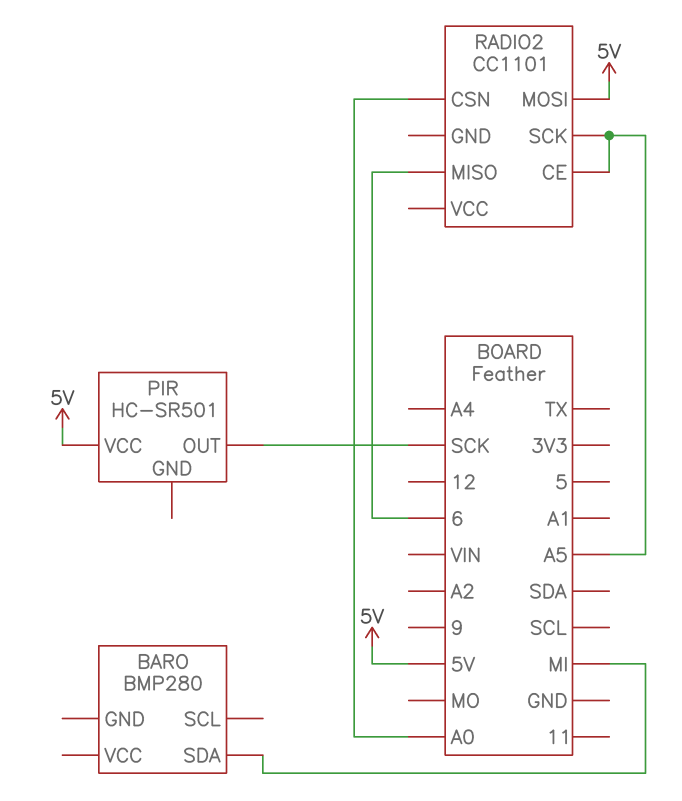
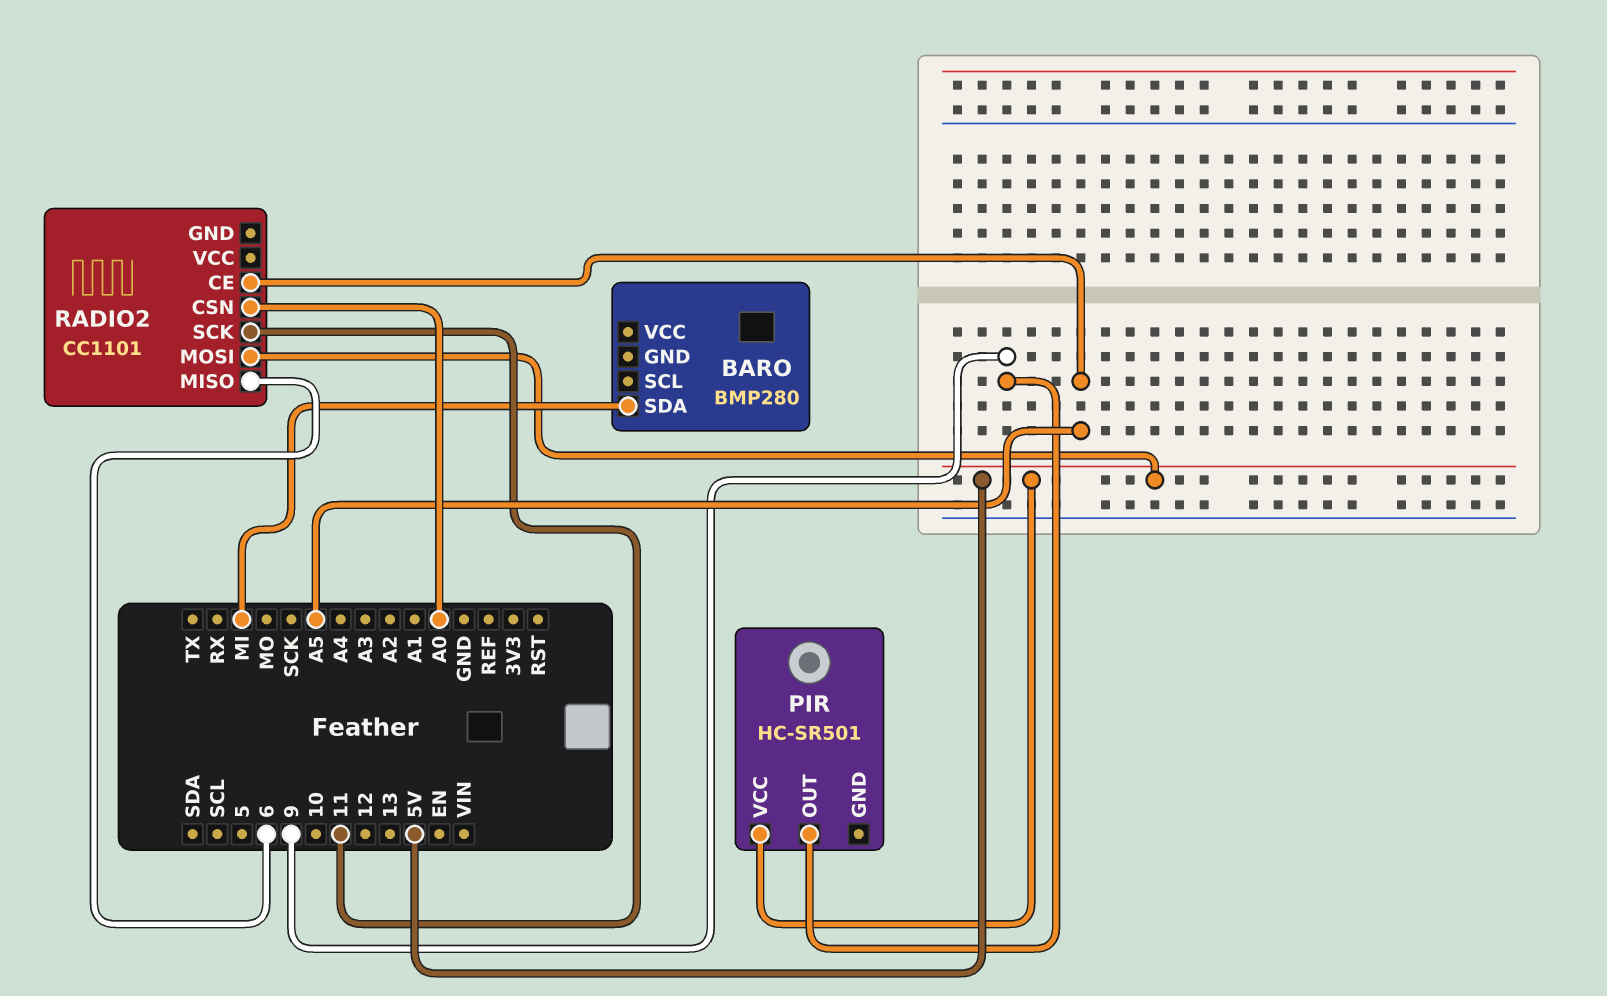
PIR pin OUT: SCK -> 9
RADIO2 pin SCK: A5 -> 11

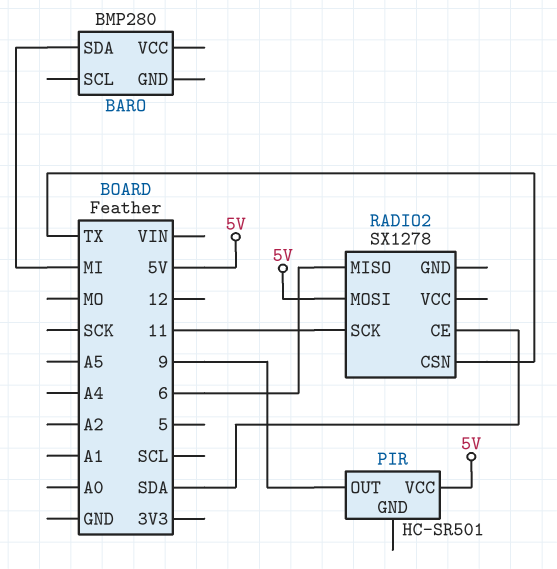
RADIO2: CC1101 -> SX1278
RADIO2 pin CE: A5 -> SDA
RADIO2 pin CSN: A0 -> TX

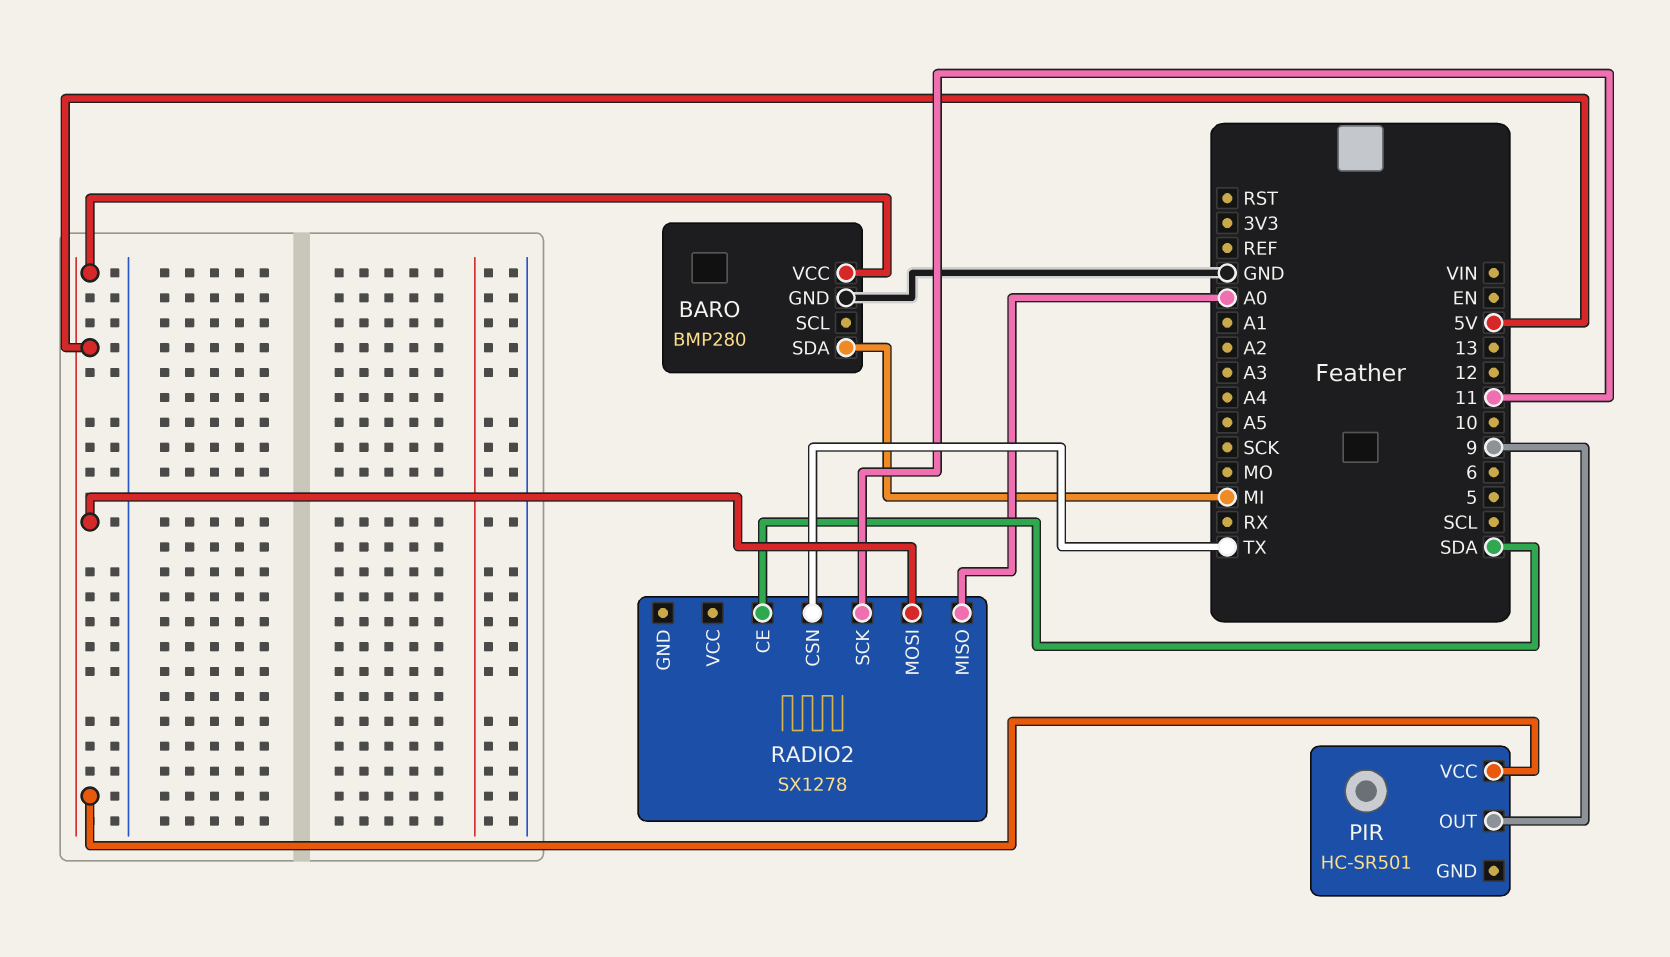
BARO pin GND: none -> GND
BARO pin VCC: none -> 5V
RADIO2 pin MISO: 6 -> A0

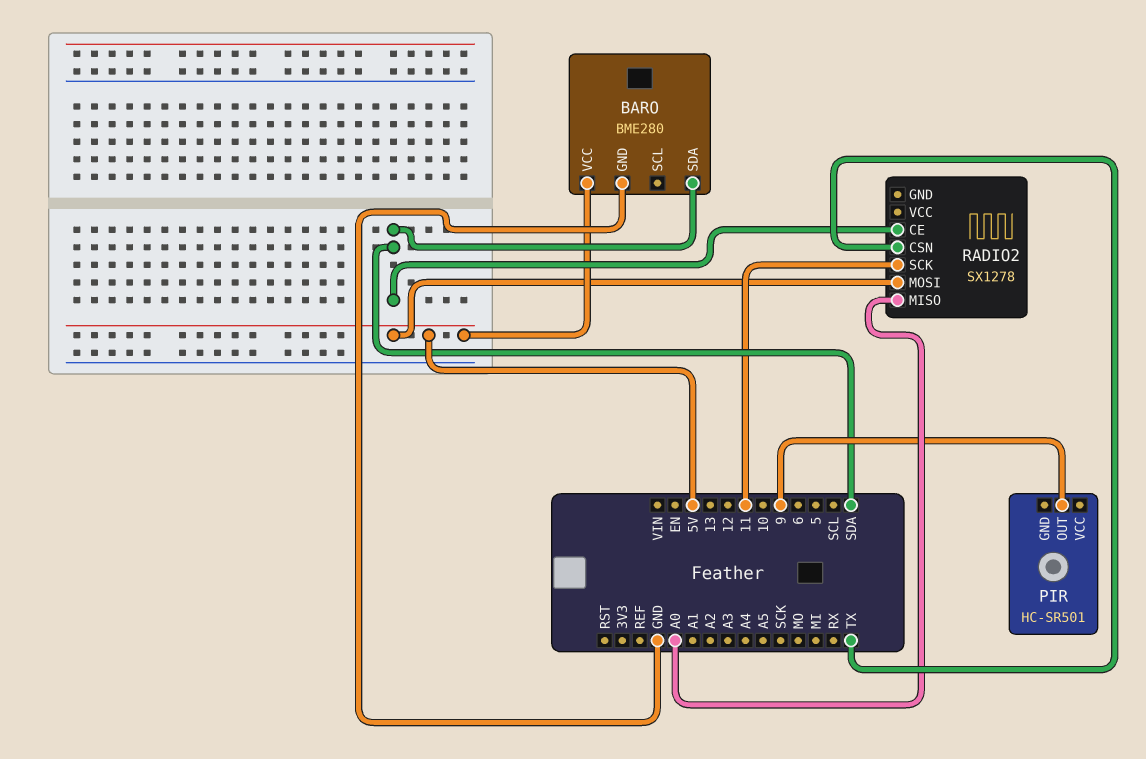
BARO: BMP280 -> BME280
BARO pin SDA: MI -> SDA
PIR pin VCC: 5V -> none

